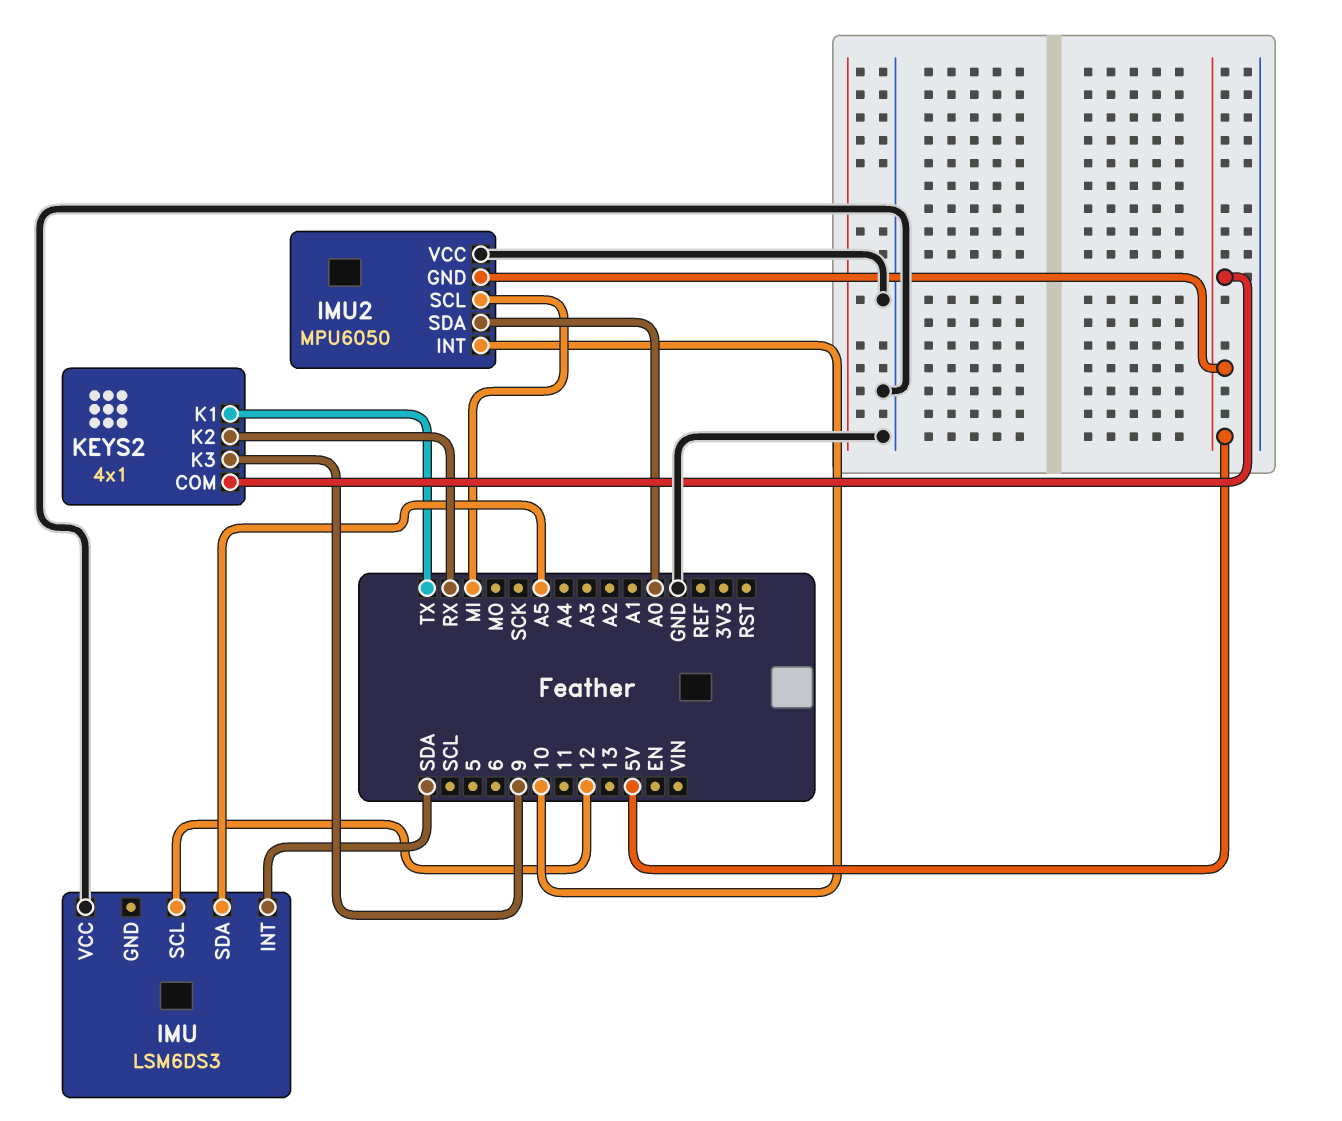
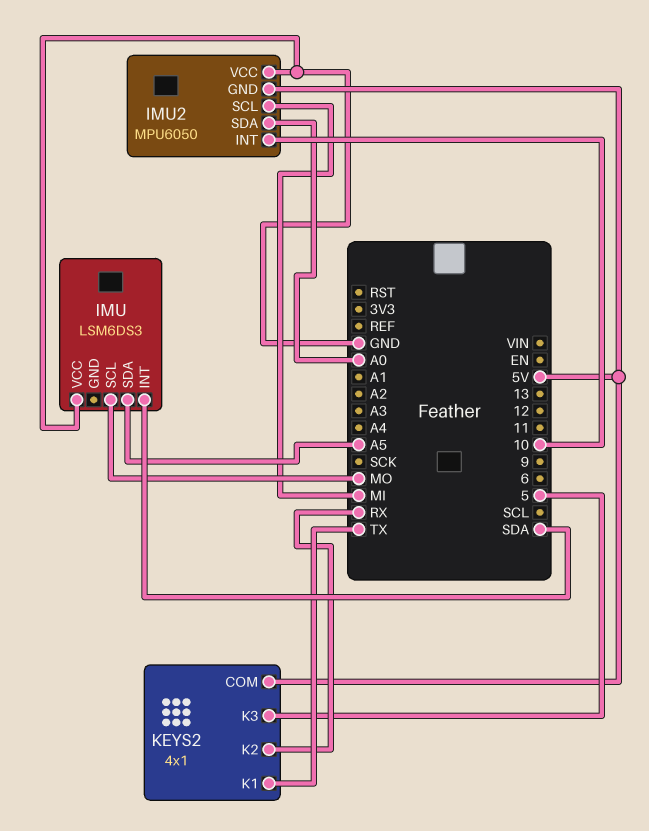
IMU pin SCL: 12 -> MO
KEYS2 pin K3: 9 -> 5

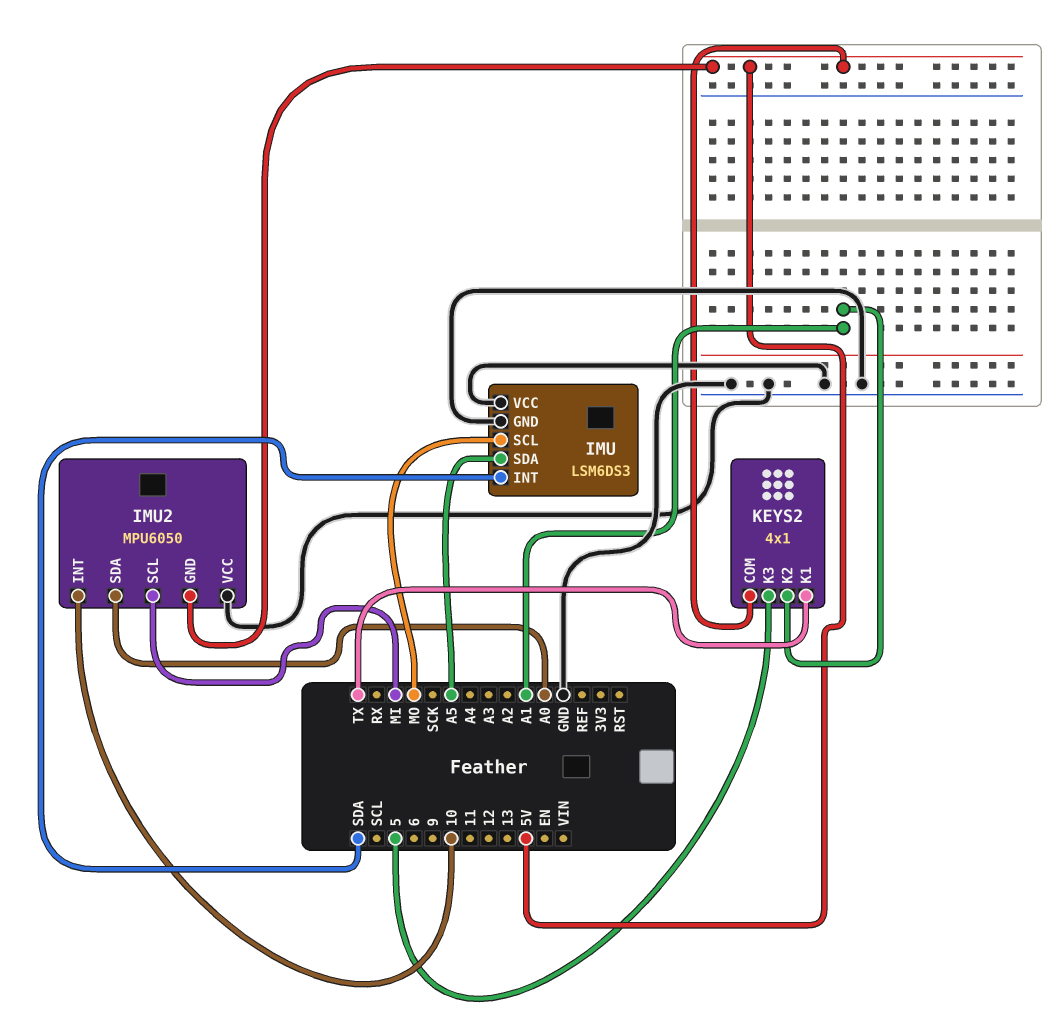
IMU pin GND: none -> GND
KEYS2 pin K2: RX -> A1

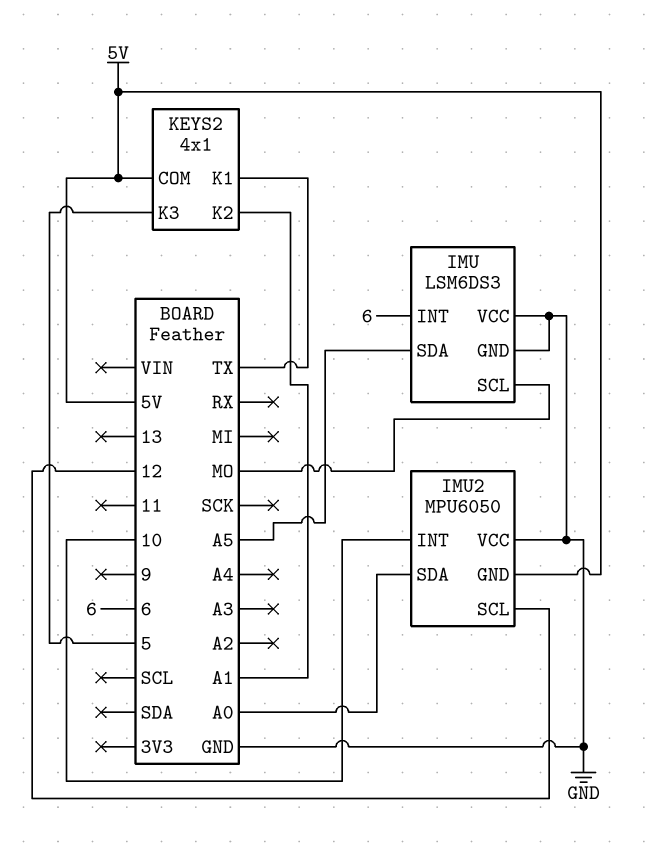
IMU pin INT: SDA -> 6
IMU2 pin SCL: MI -> 12

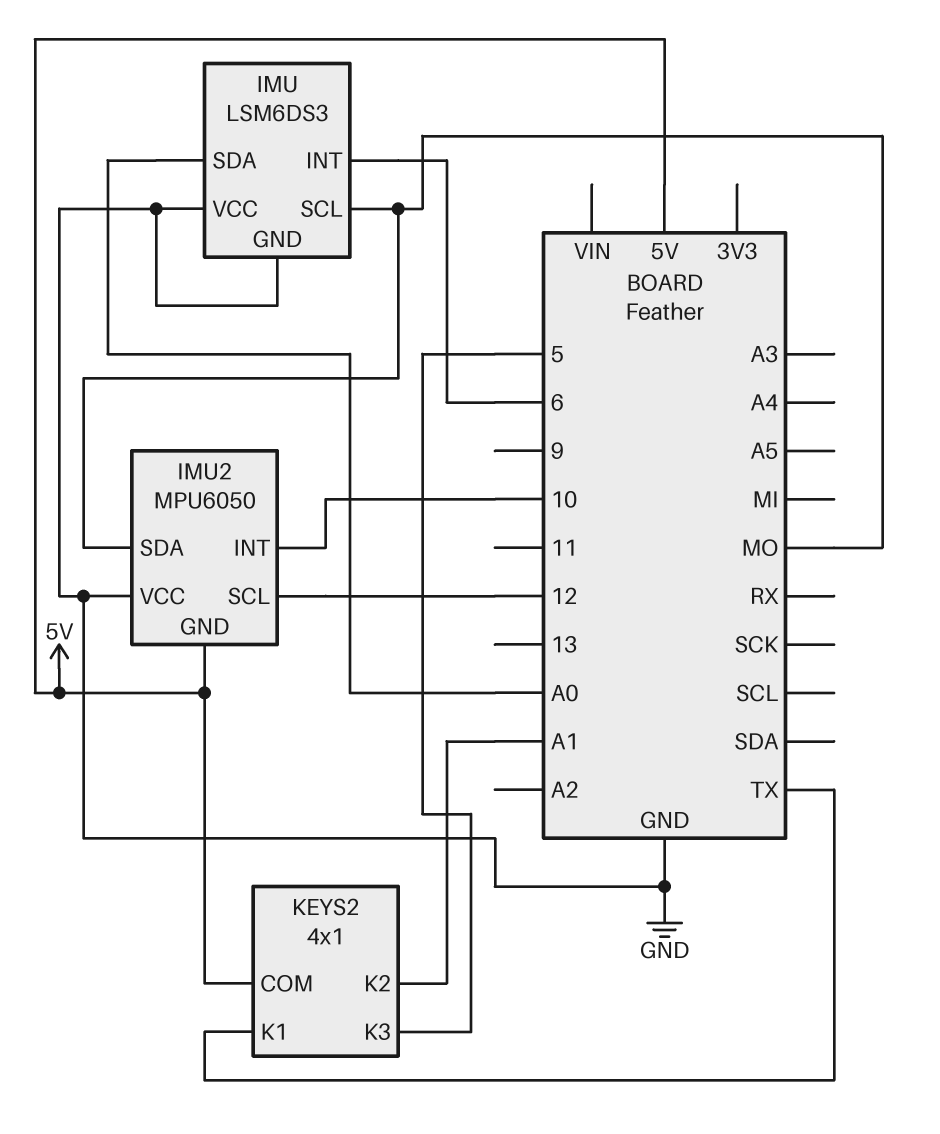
IMU pin SDA: A5 -> A0
IMU2 pin SDA: A0 -> MO

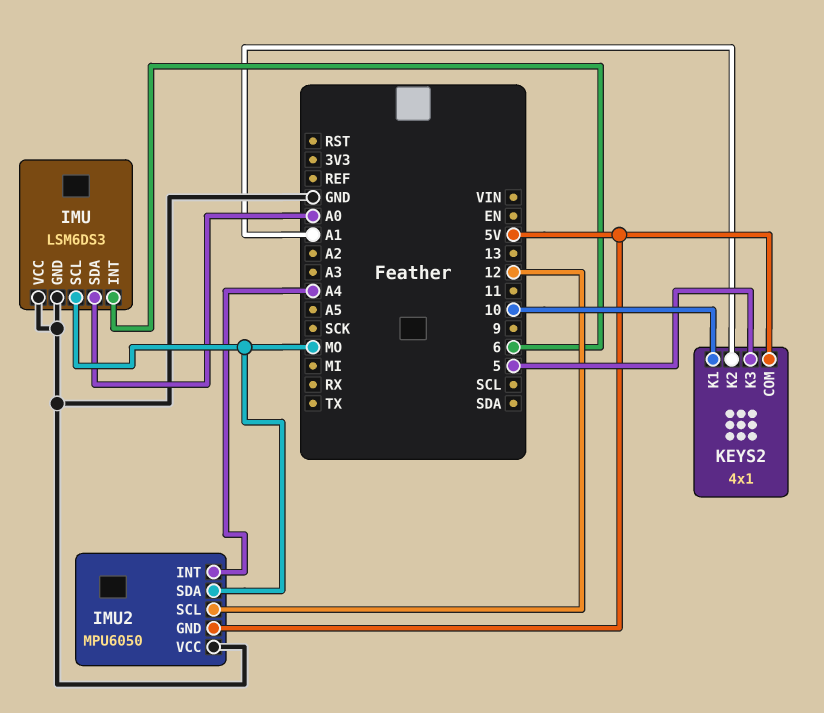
IMU2 pin INT: 10 -> A4
KEYS2 pin K1: TX -> 10

